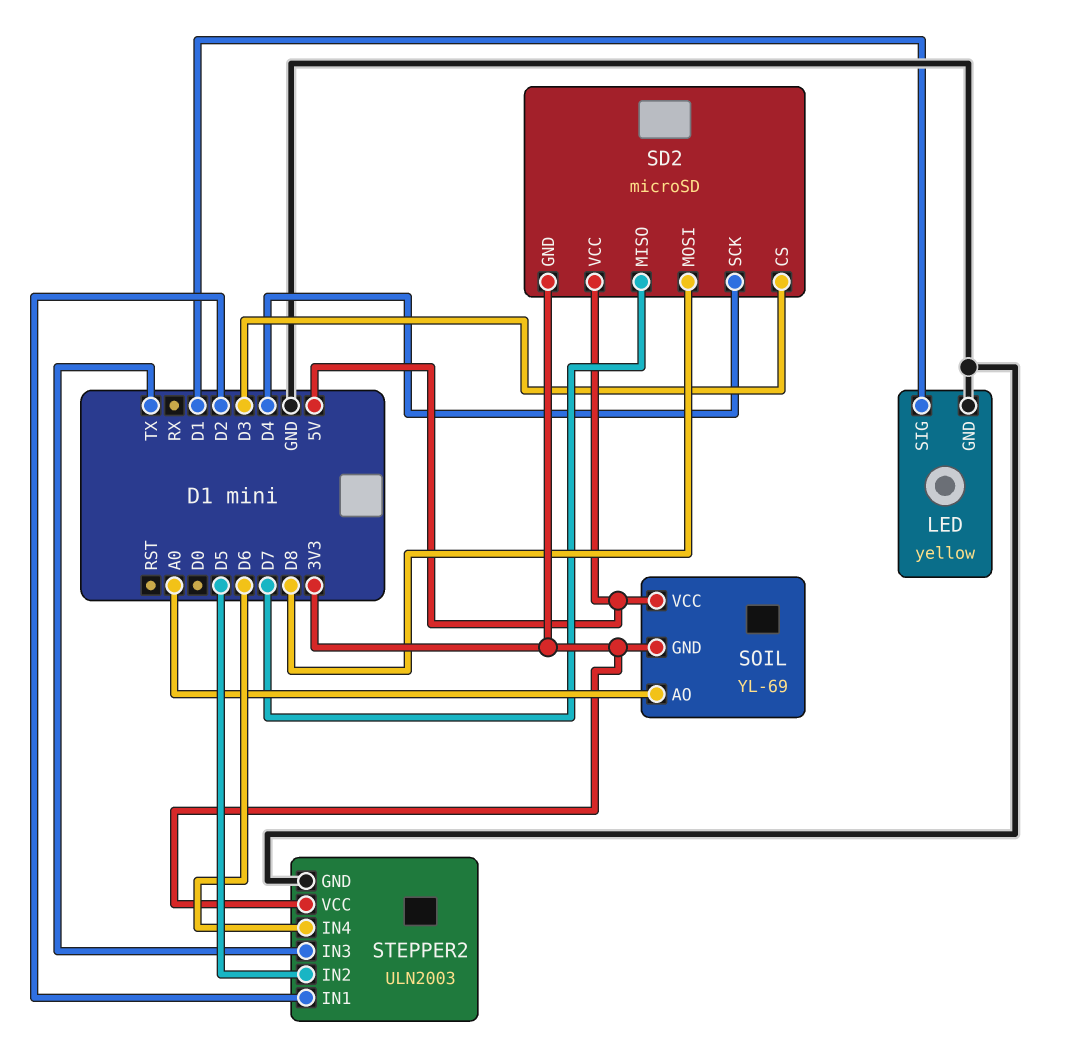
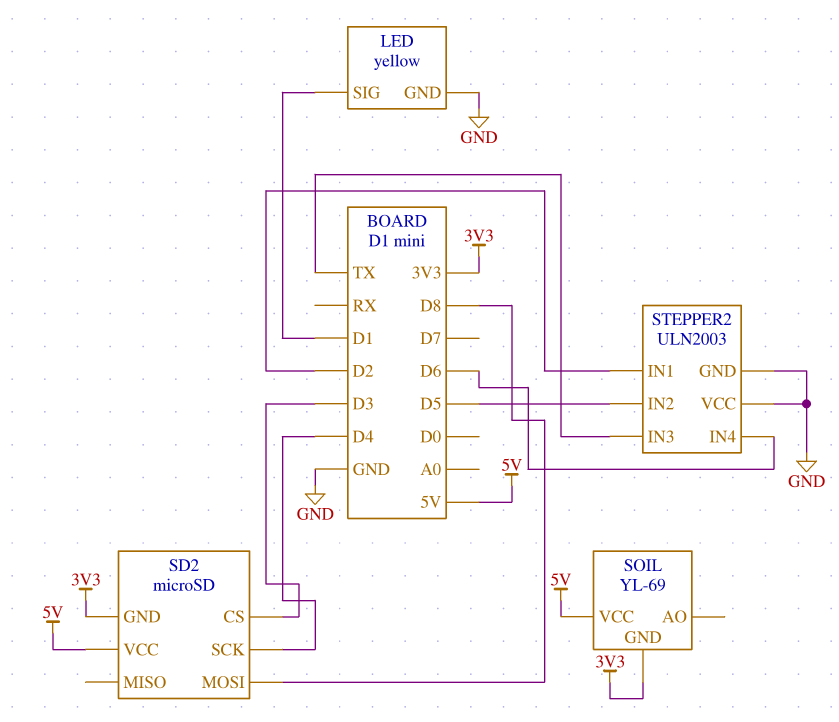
SD2 pin MISO: D7 -> none
SOIL pin AO: A0 -> none
STEPPER2 pin VCC: 3V3 -> GND

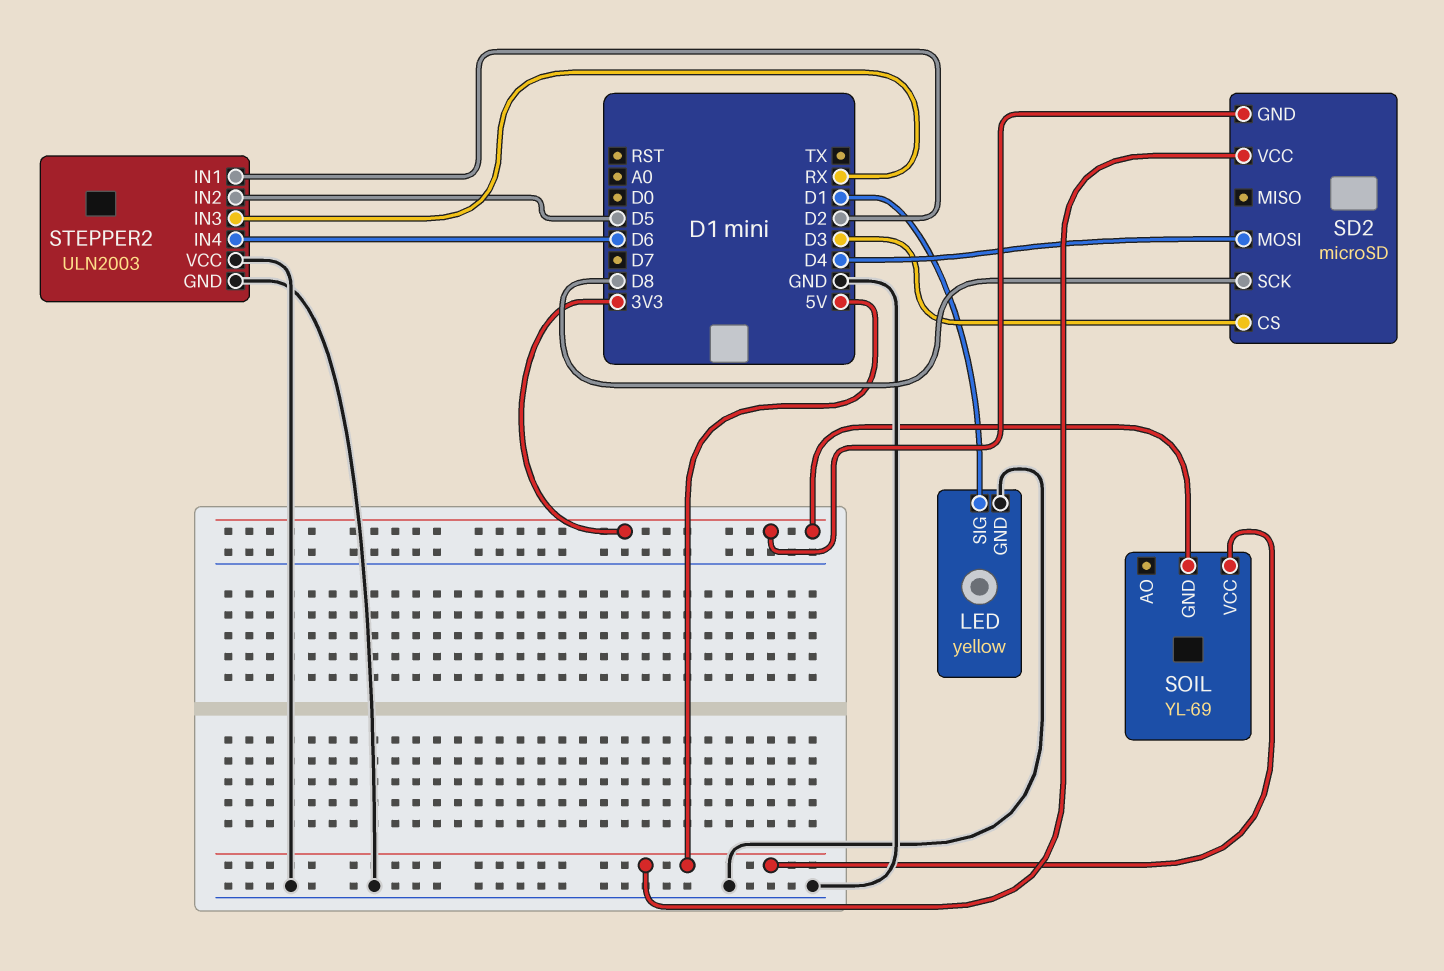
SD2 pin MOSI: D8 -> D4
SD2 pin SCK: D4 -> D8
STEPPER2 pin IN3: TX -> RX

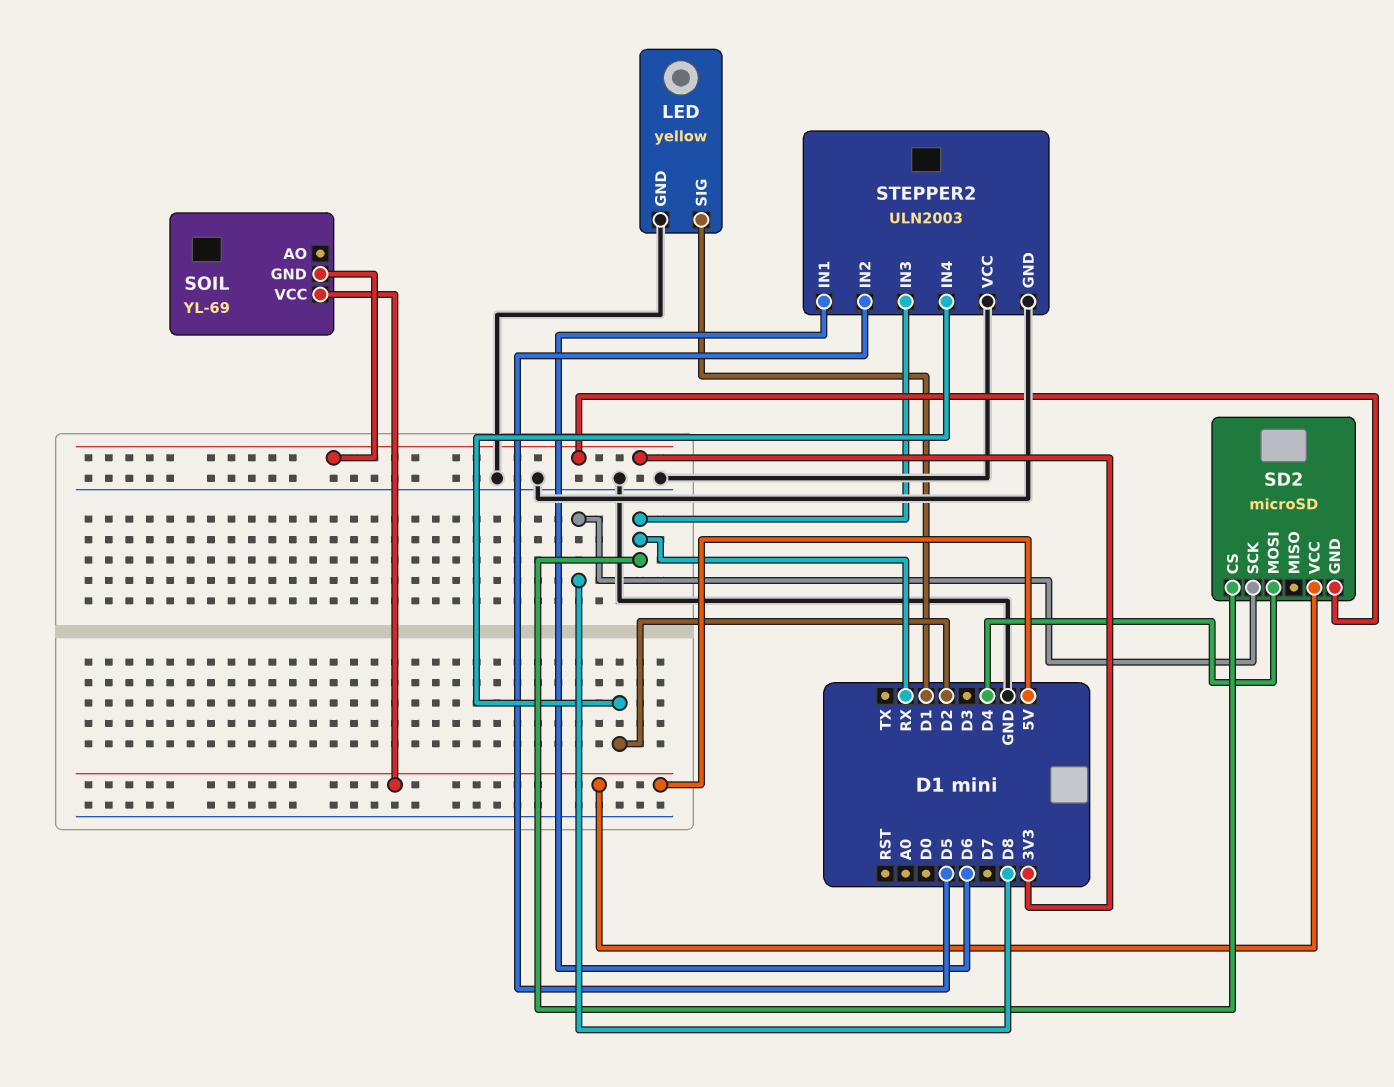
SD2 pin CS: D3 -> RX
STEPPER2 pin IN1: D2 -> D6
STEPPER2 pin IN4: D6 -> D2

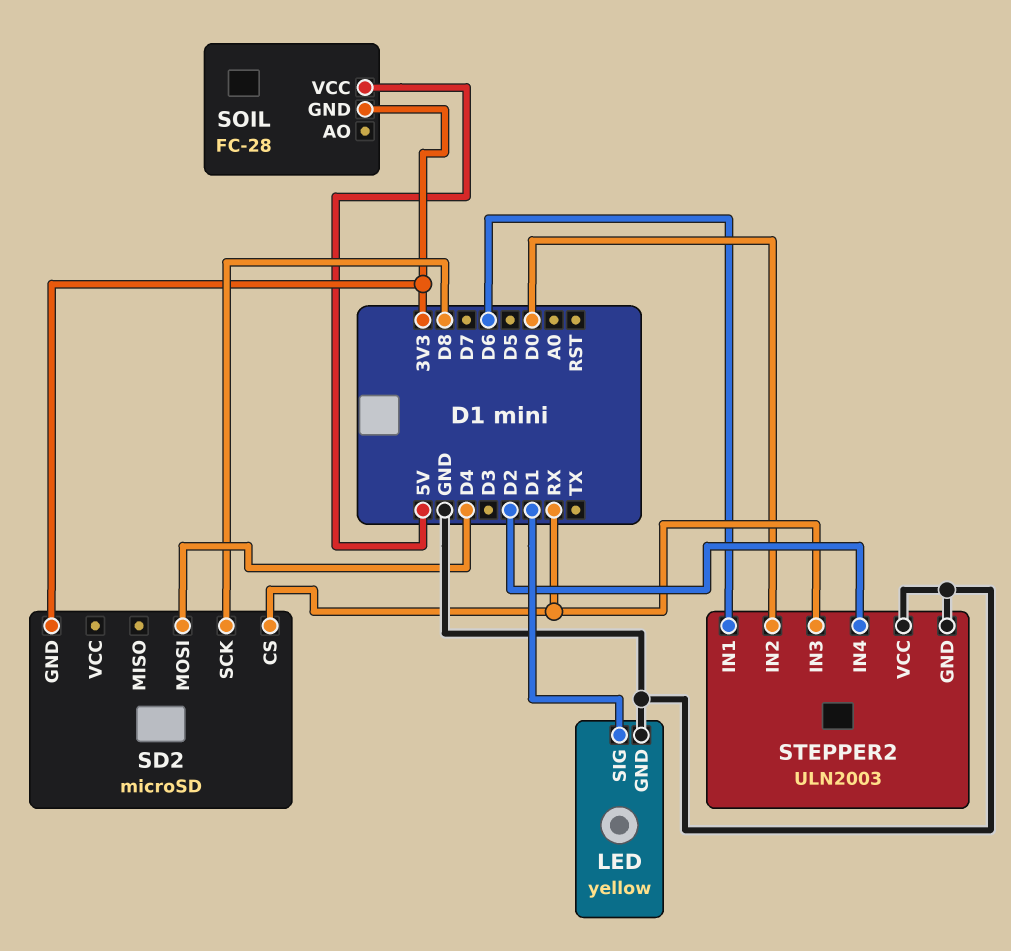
SD2 pin VCC: 5V -> none
SOIL: YL-69 -> FC-28
STEPPER2 pin IN2: D5 -> D0

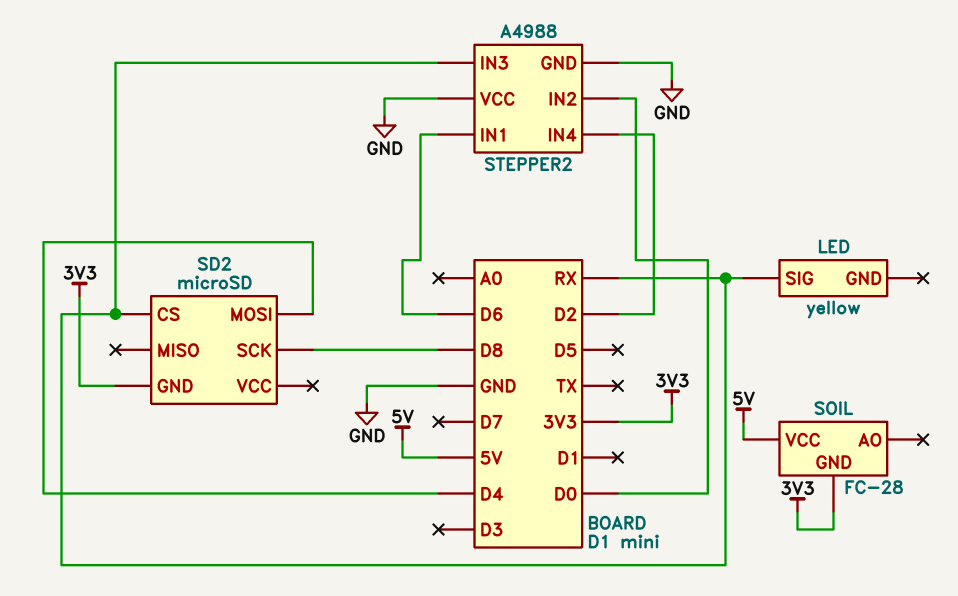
LED pin GND: GND -> none
LED pin SIG: D1 -> RX
STEPPER2: ULN2003 -> A4988

